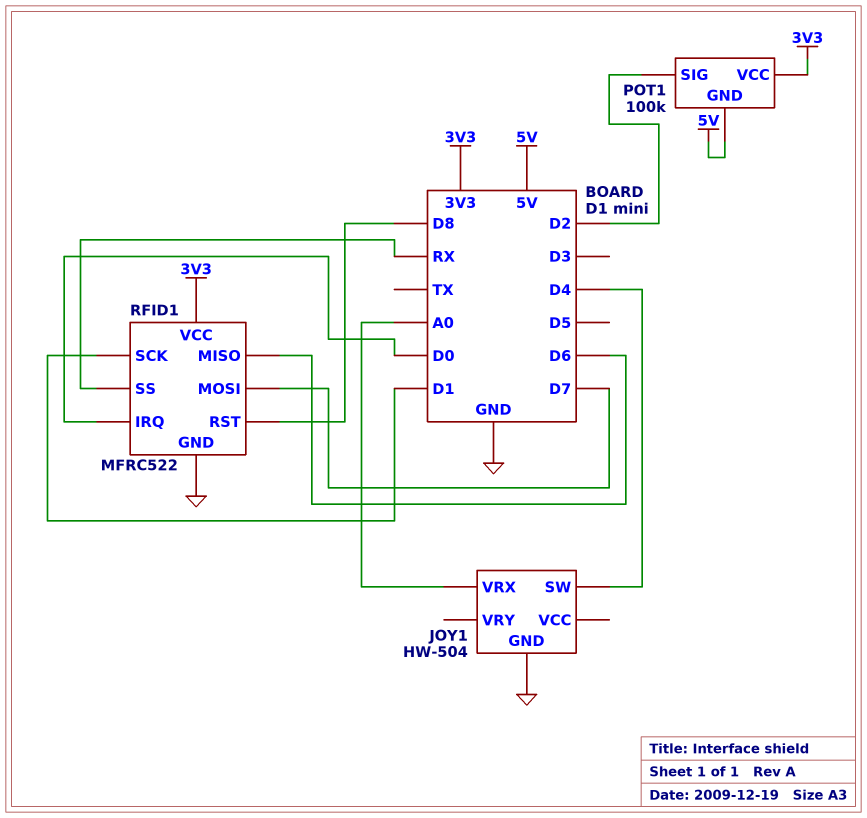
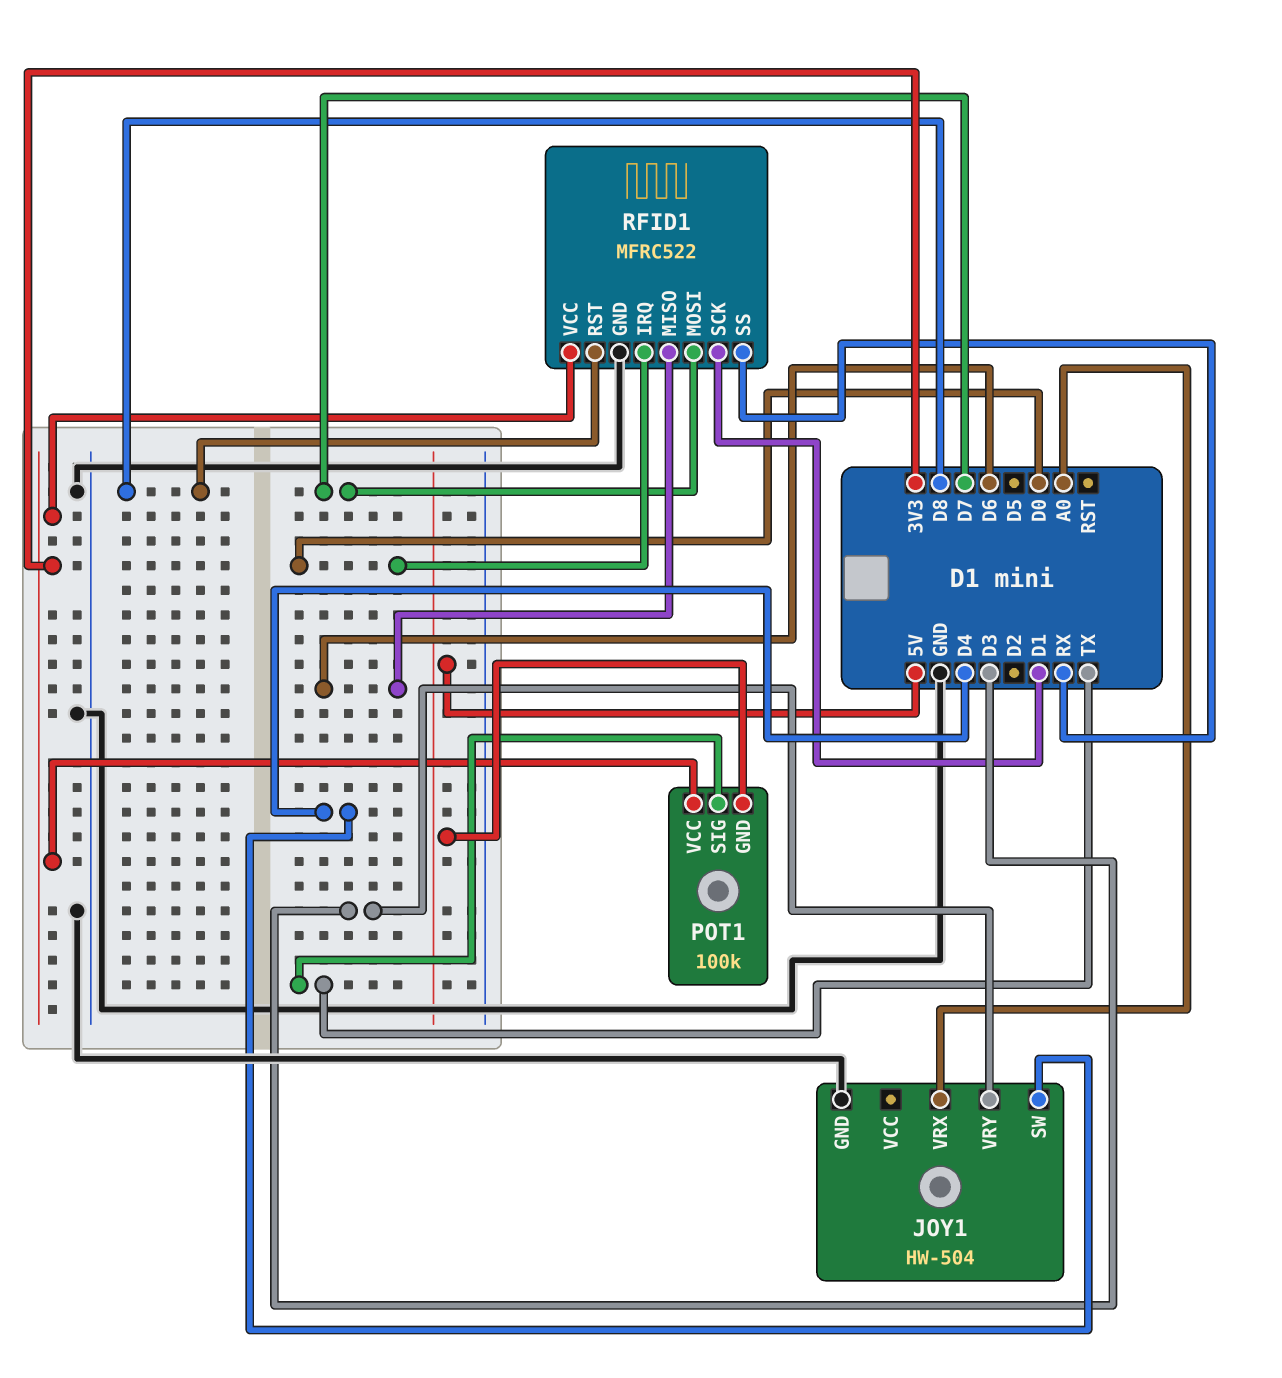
JOY1 pin VRY: none -> D3
POT1 pin SIG: D2 -> TX

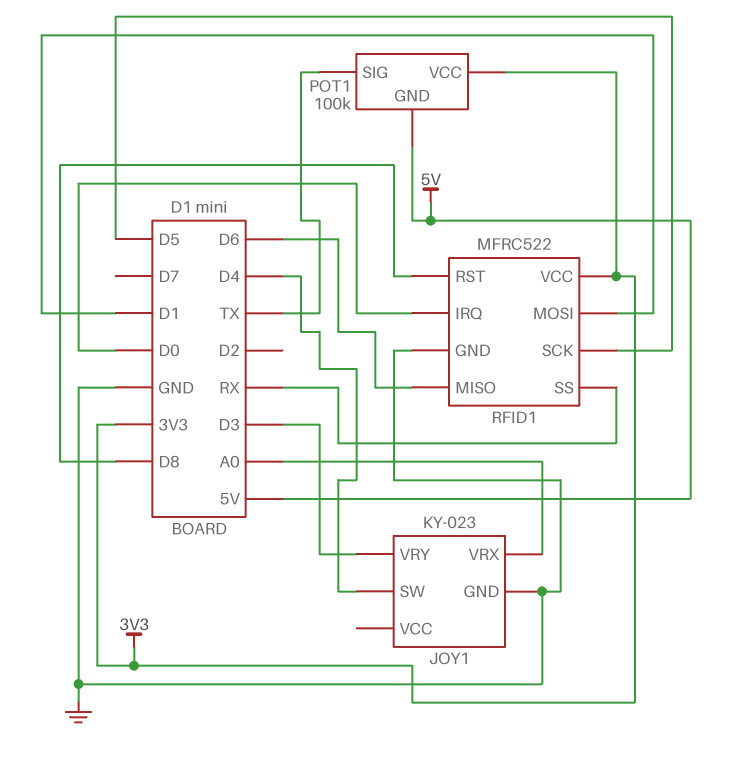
JOY1: HW-504 -> KY-023
RFID1 pin MOSI: D7 -> D1
RFID1 pin SCK: D1 -> D5

